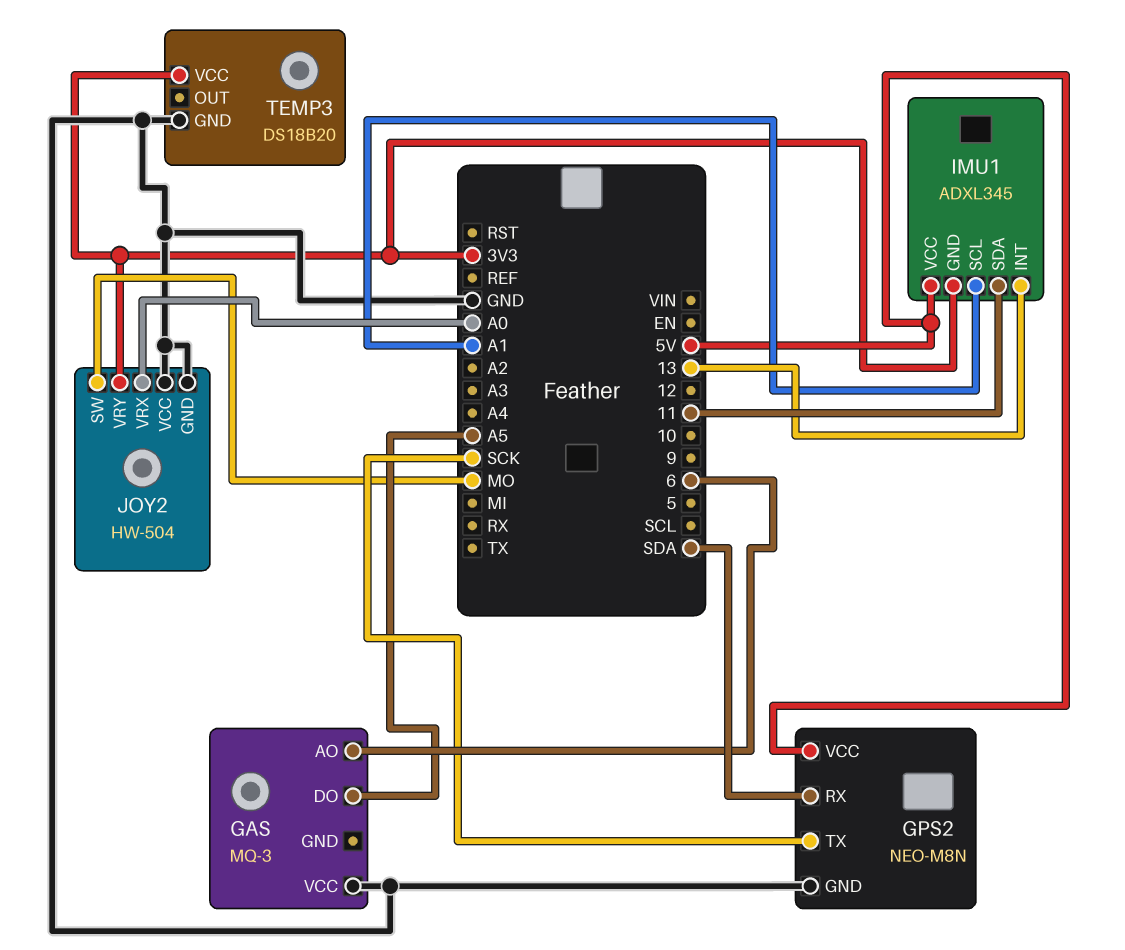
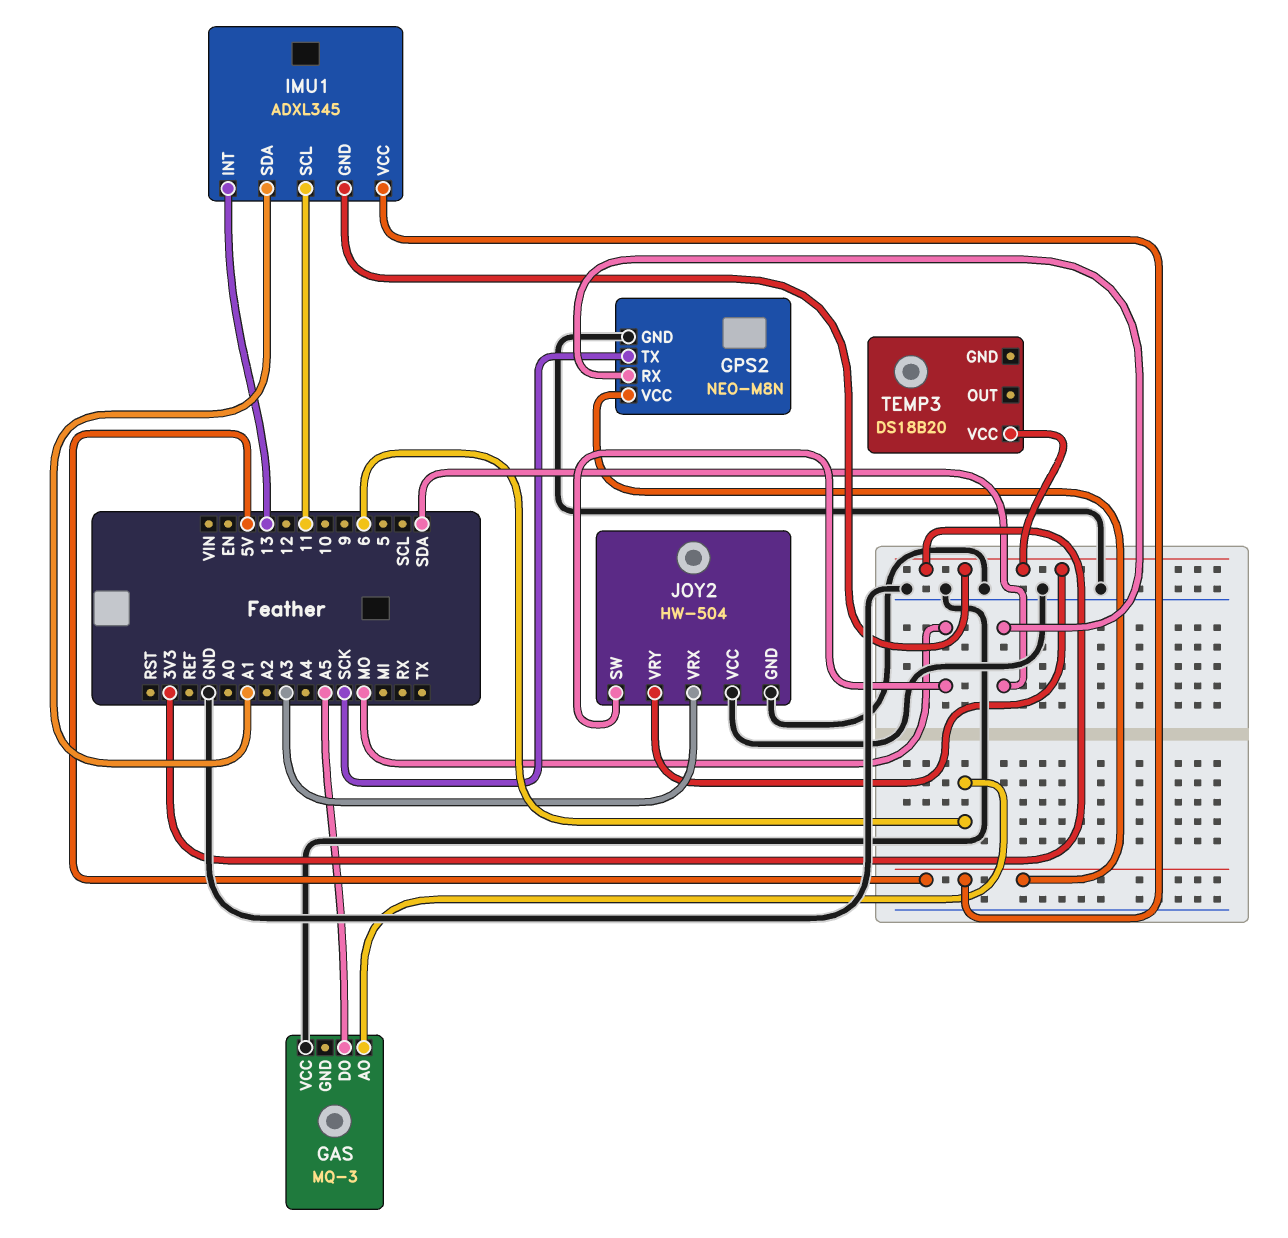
IMU1 pin SCL: A1 -> 11
IMU1 pin SDA: 11 -> A1
JOY2 pin VRX: A0 -> A3
TEMP3 pin GND: GND -> none

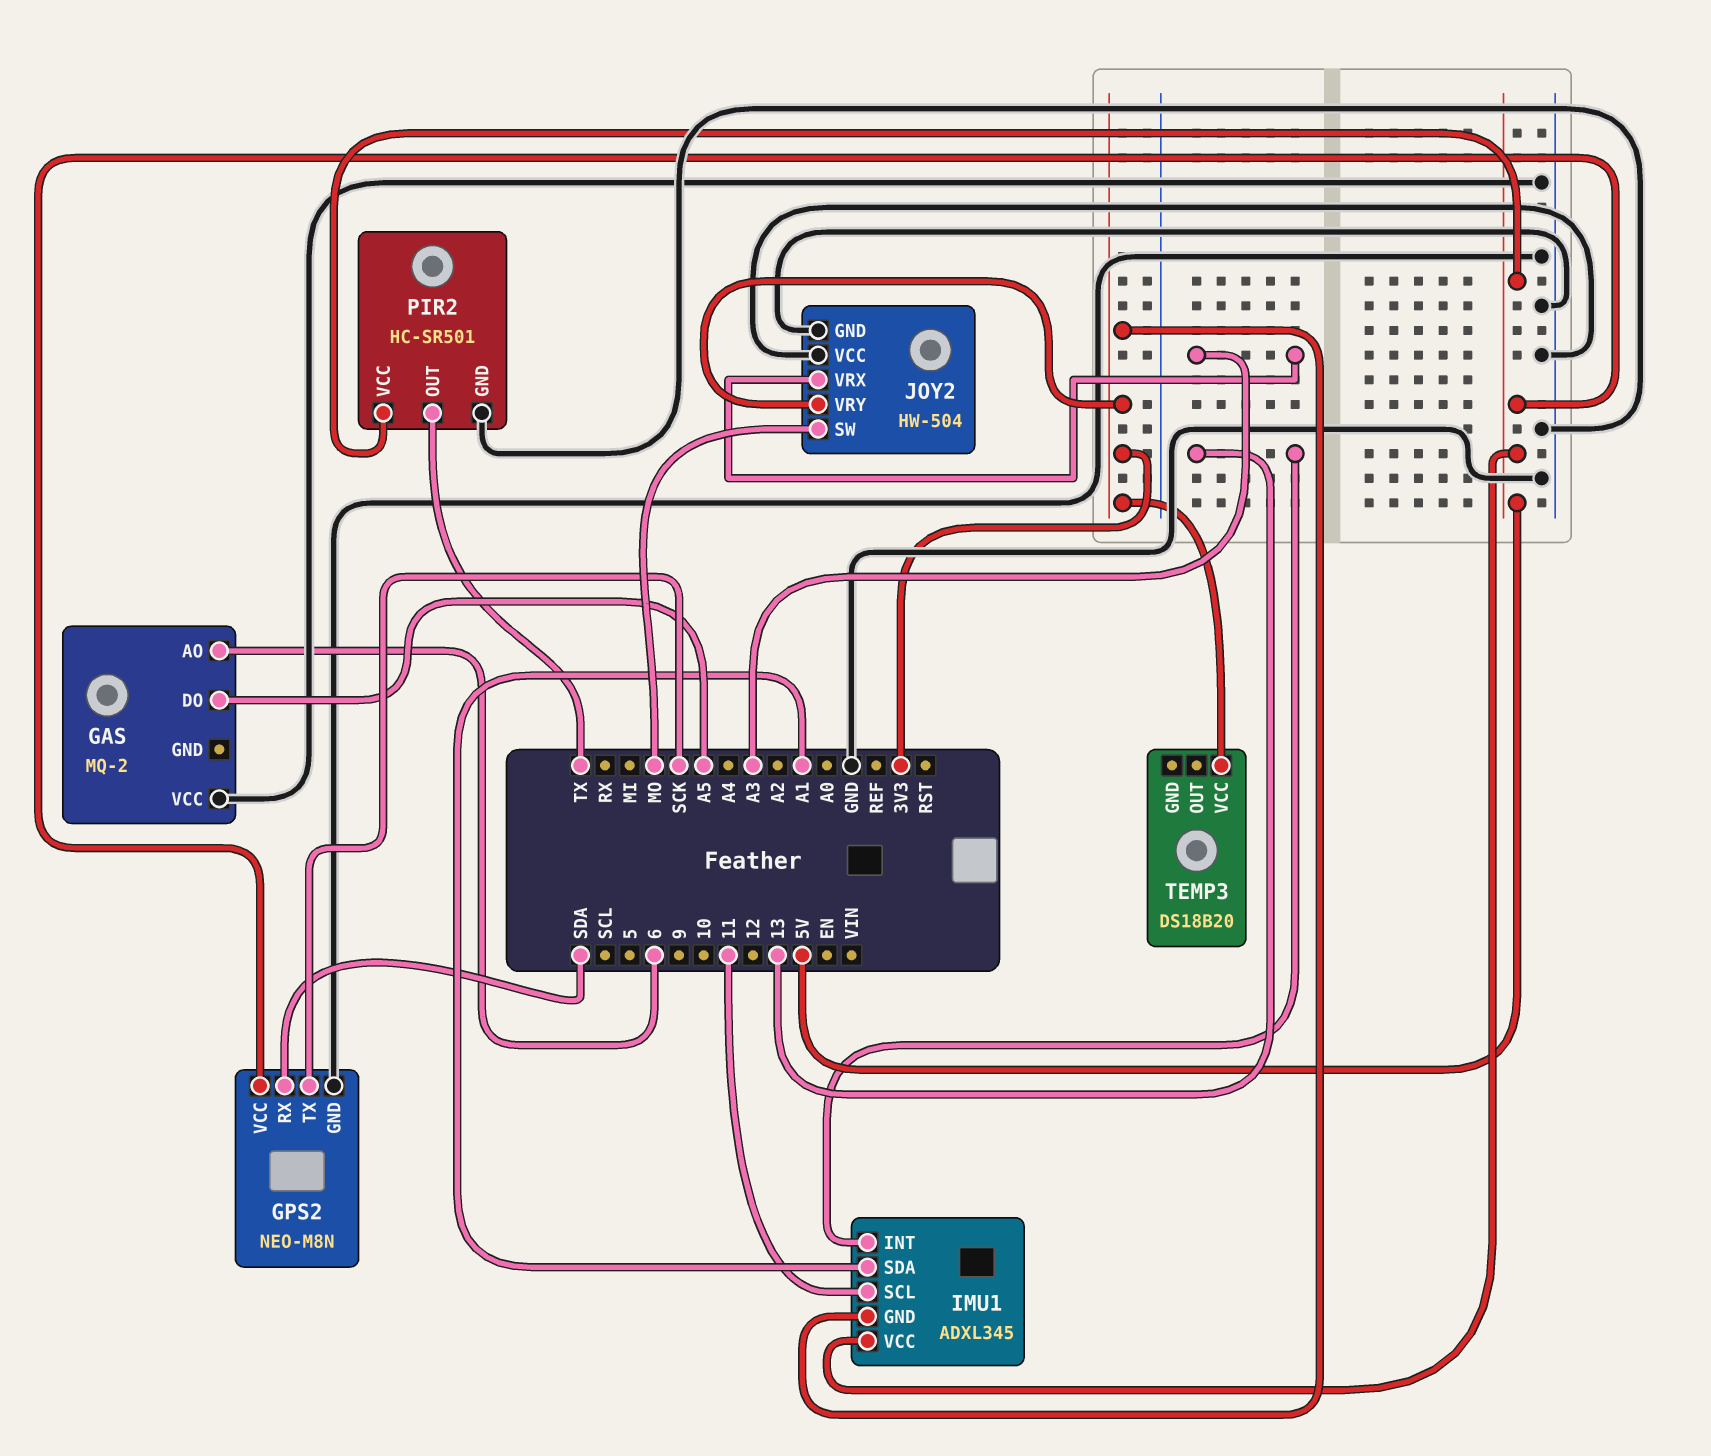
GAS: MQ-3 -> MQ-2
PIR2: none -> HC-SR501
PIR2 pin GND: none -> GND
PIR2 pin OUT: none -> TX
PIR2 pin VCC: none -> 5V

